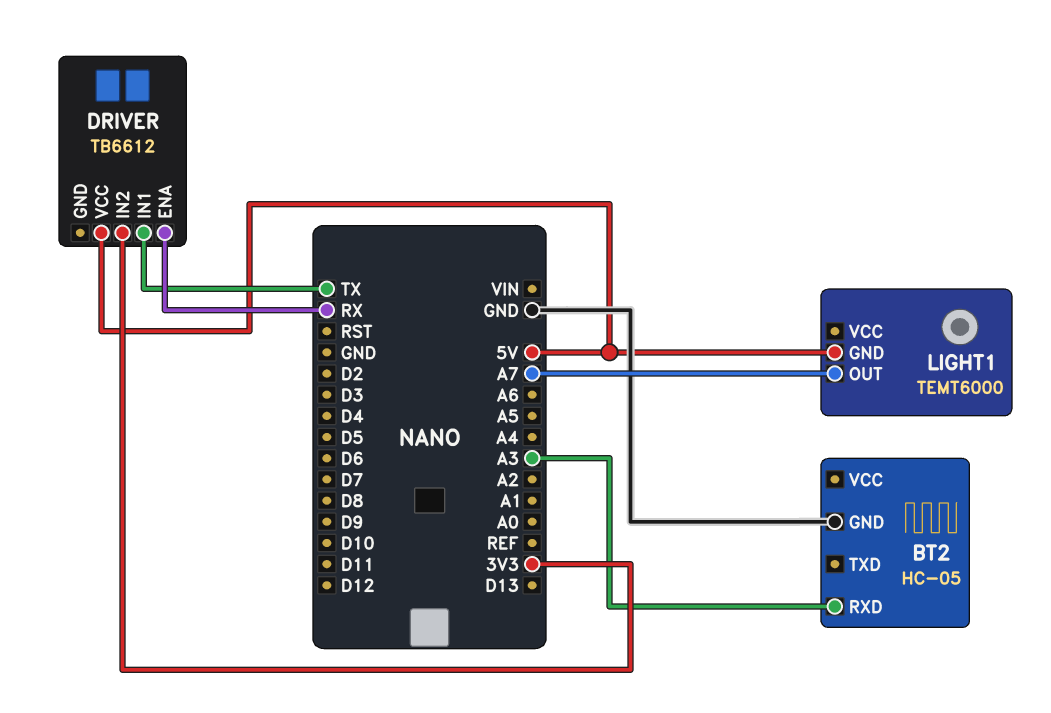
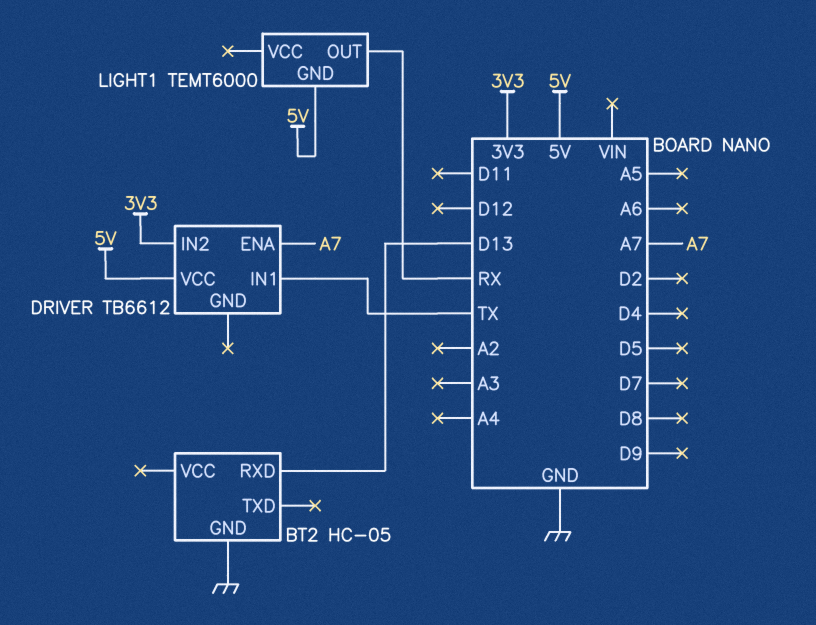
BT2 pin RXD: A3 -> D13
DRIVER pin ENA: RX -> A7
LIGHT1 pin OUT: A7 -> RX

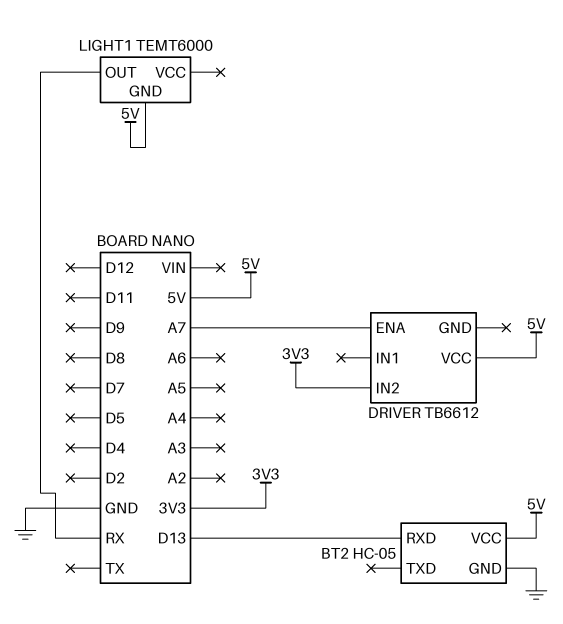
BT2 pin VCC: none -> 5V
DRIVER pin IN1: TX -> none

